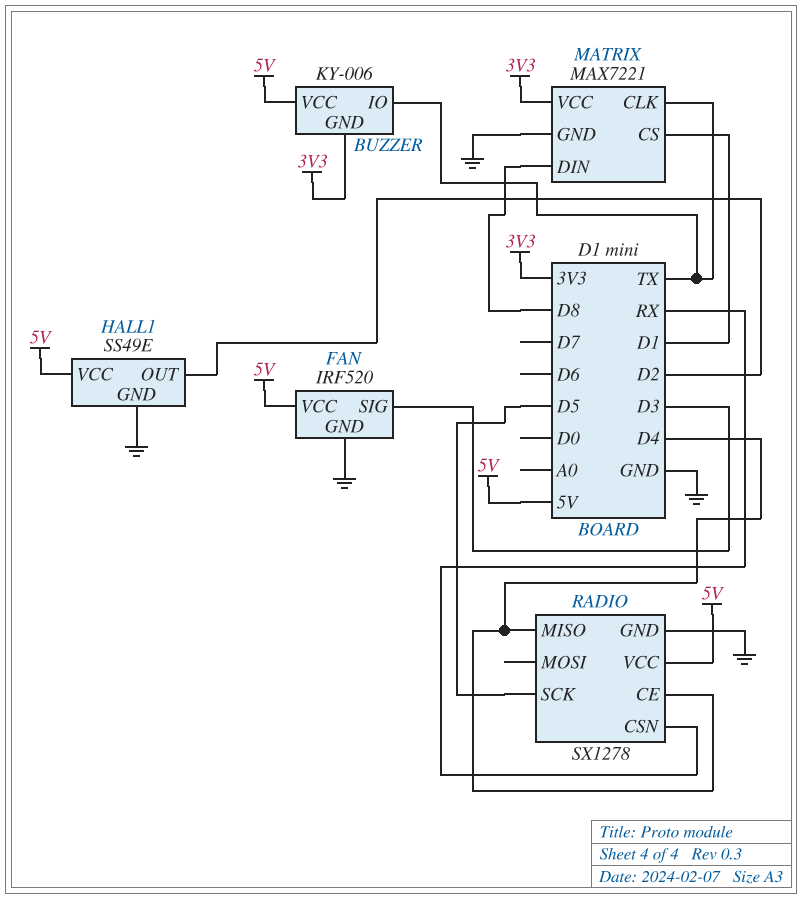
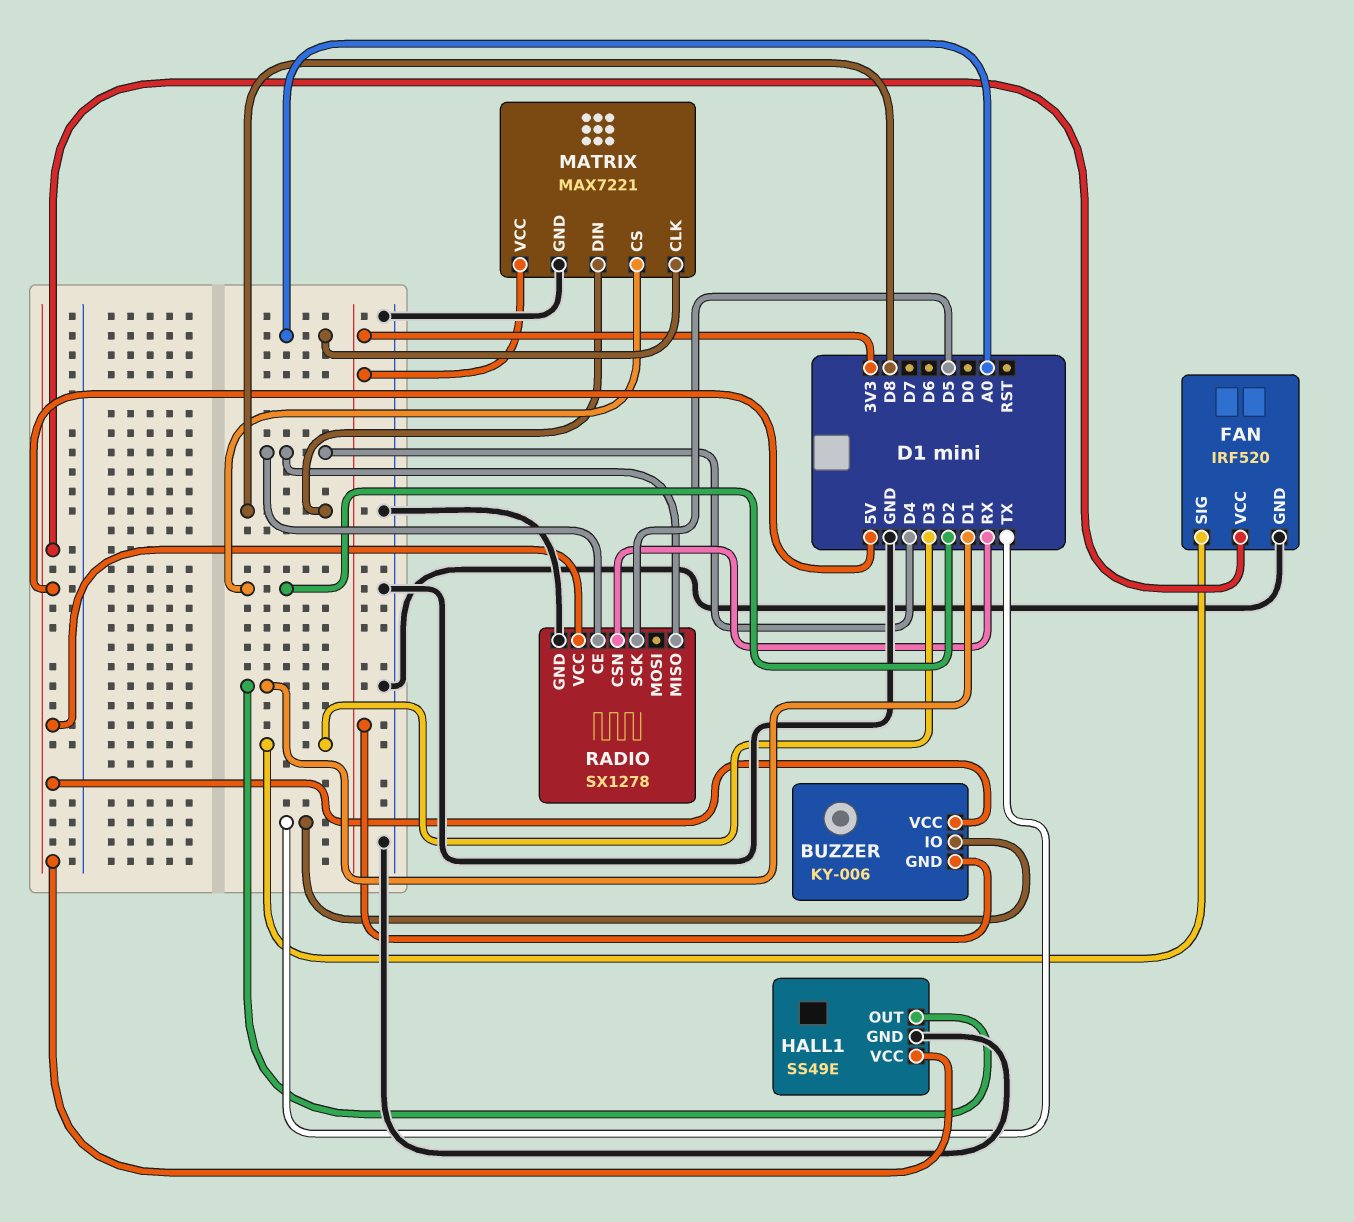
HALL1 pin OUT: D2 -> D1
MATRIX pin CLK: TX -> A0
MATRIX pin CS: D1 -> D2

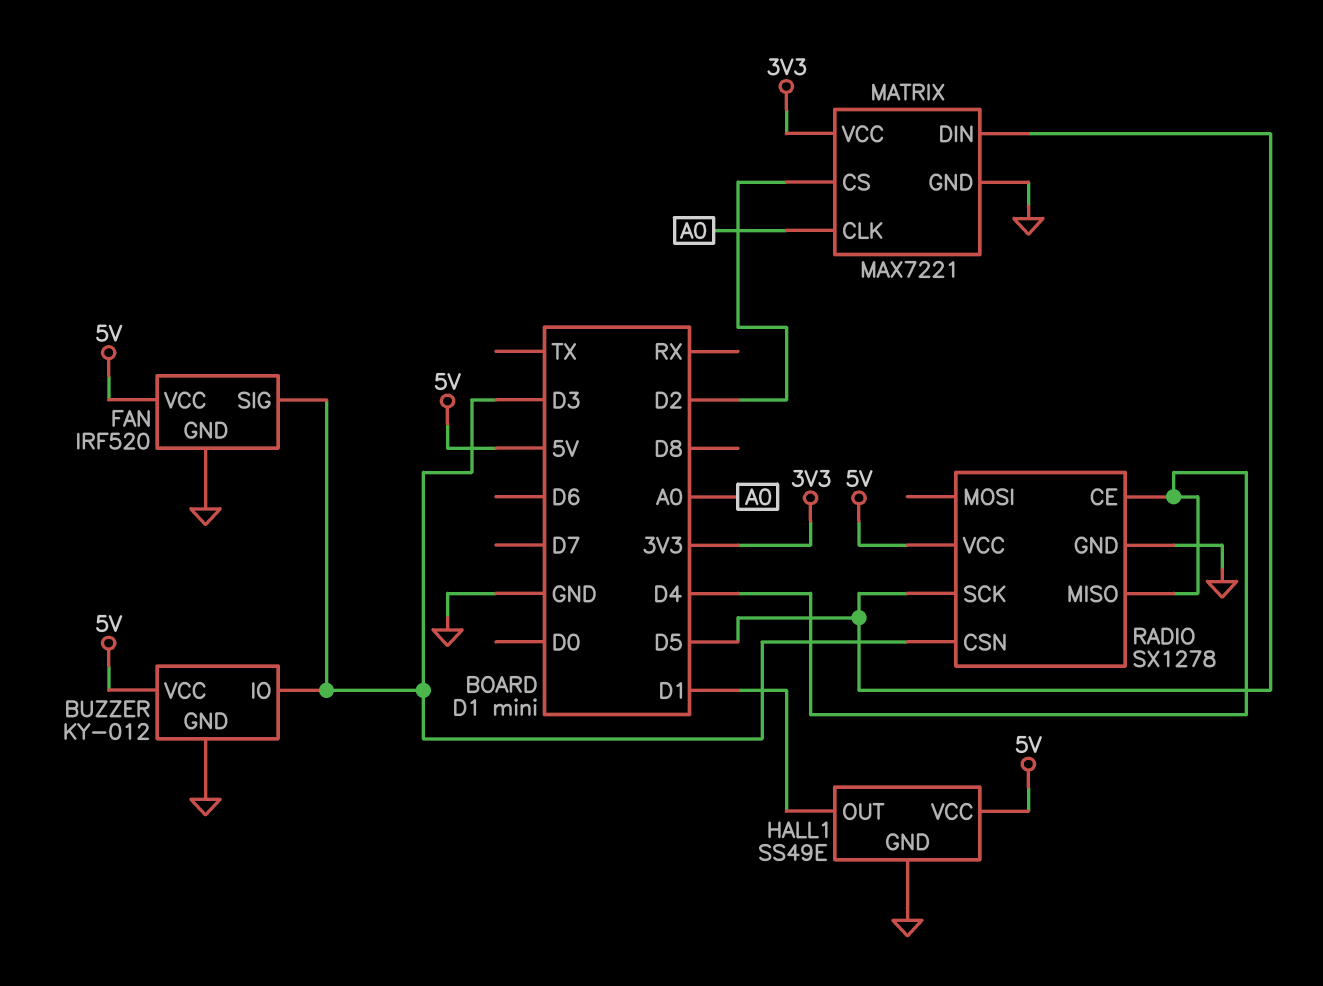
BUZZER: KY-006 -> KY-012
BUZZER pin GND: 3V3 -> GND
BUZZER pin IO: TX -> D3
MATRIX pin DIN: D8 -> D5
RADIO pin CSN: RX -> D3

